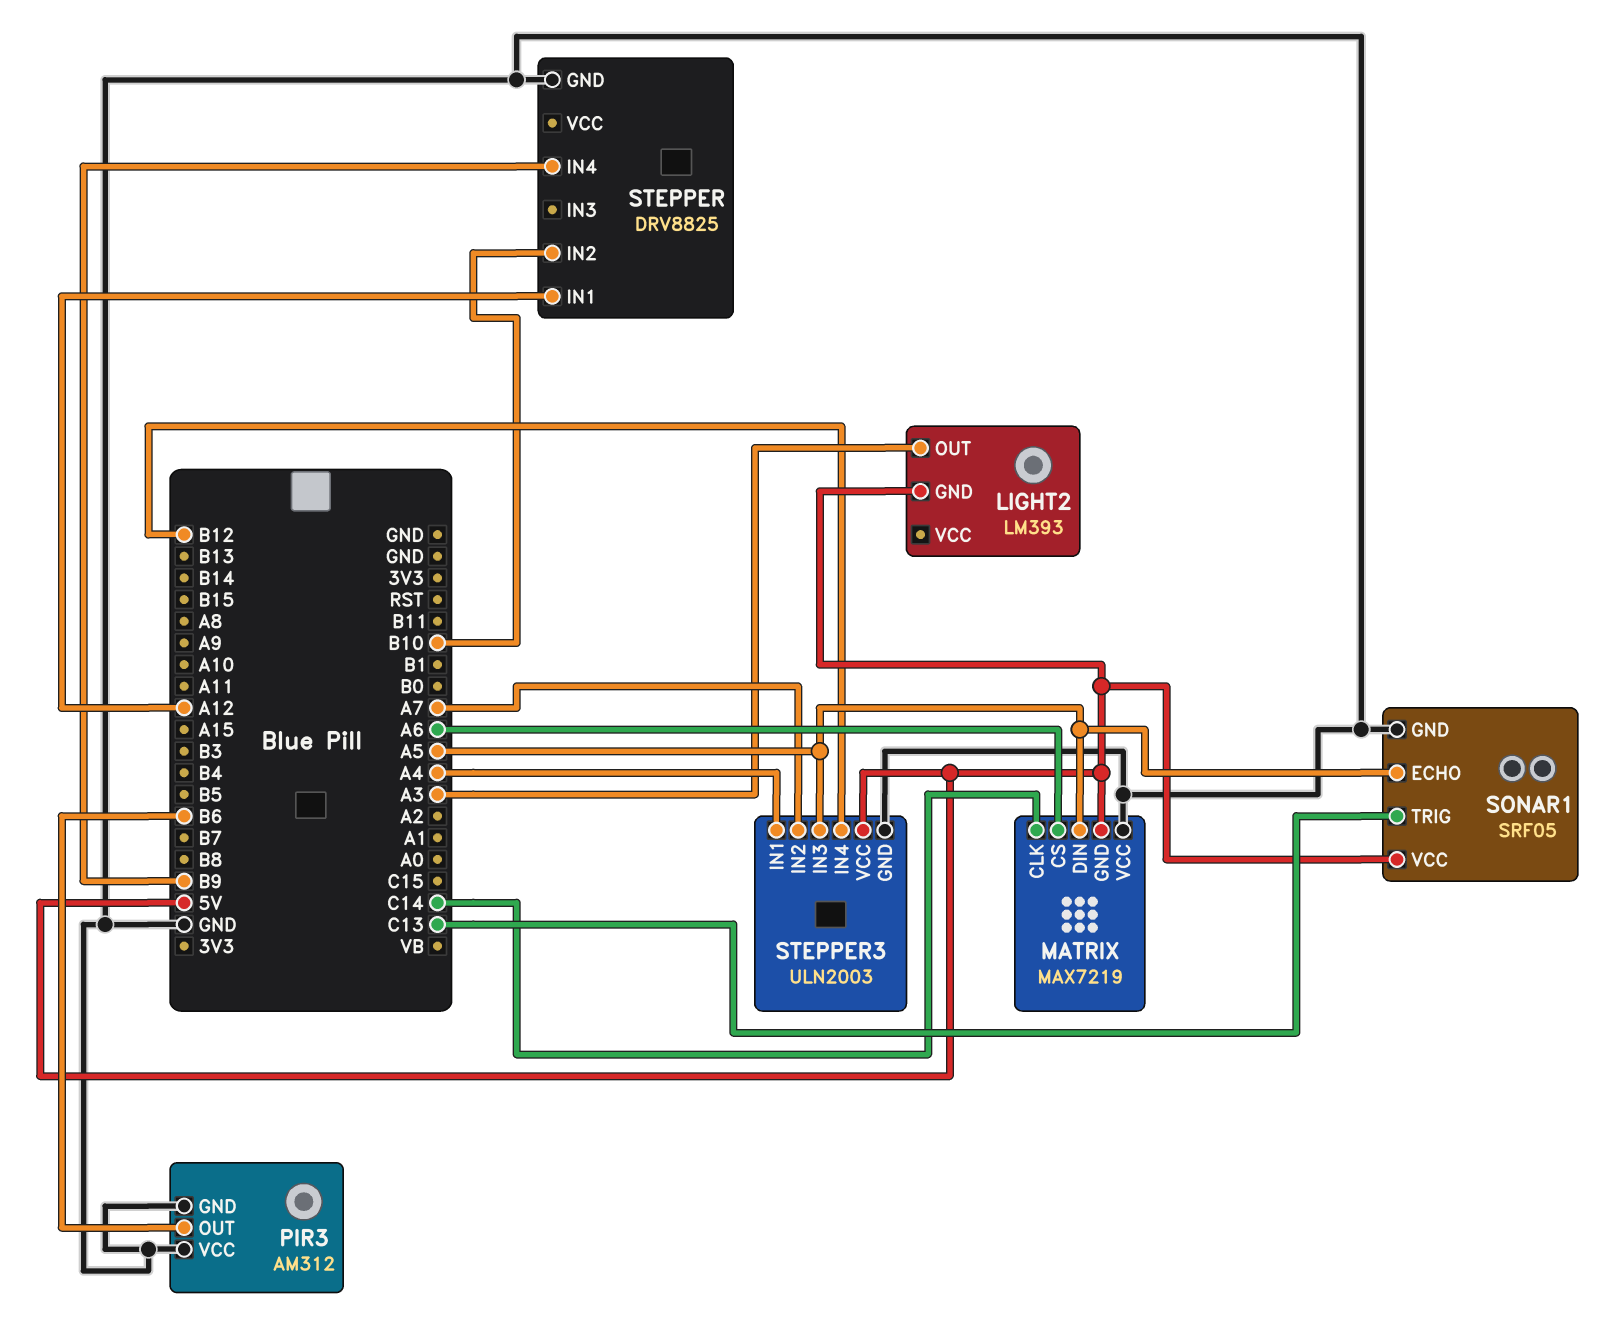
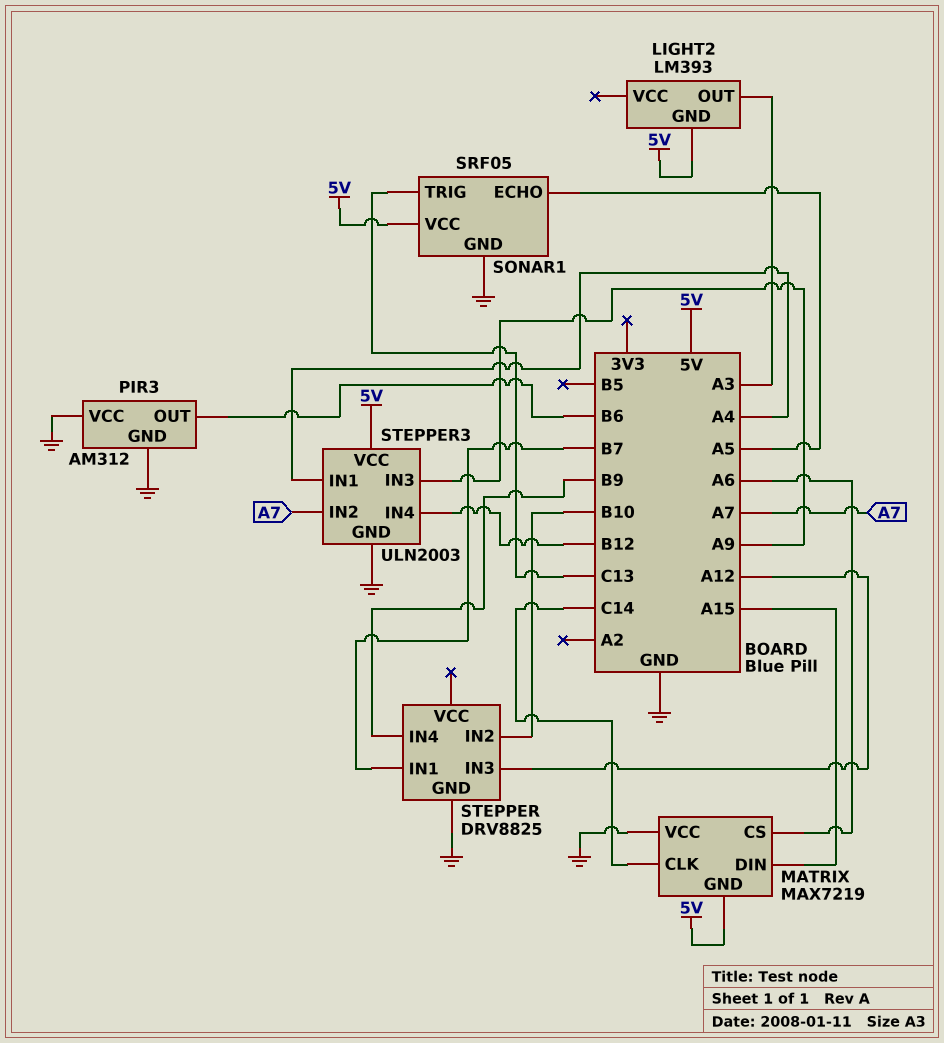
MATRIX pin DIN: A5 -> A15
STEPPER pin IN1: A12 -> B7
STEPPER pin IN3: none -> A12
STEPPER3 pin IN3: A5 -> A9

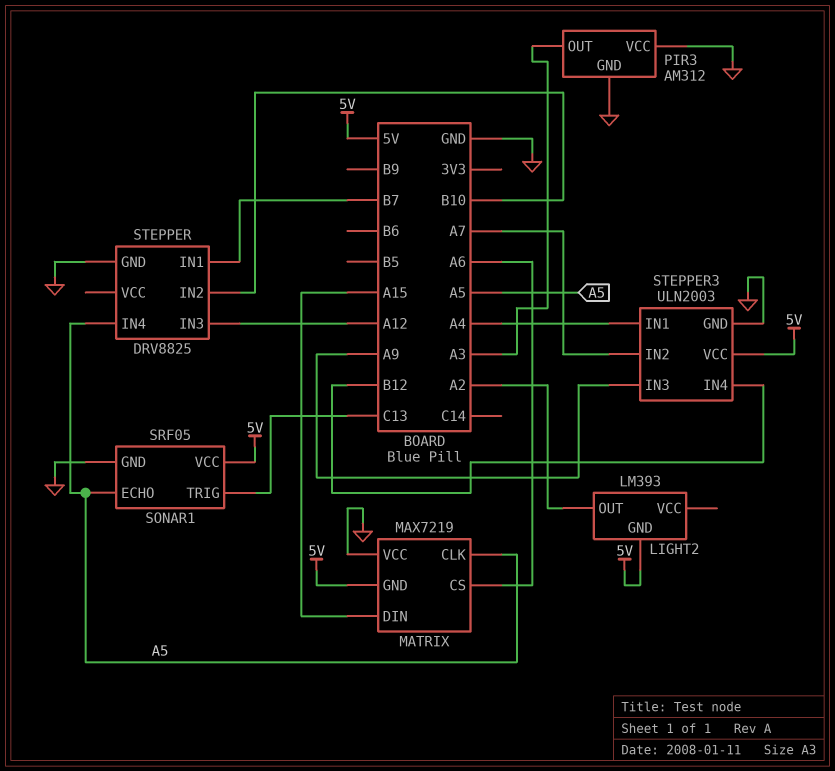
LIGHT2 pin OUT: A3 -> A2
MATRIX pin CLK: C14 -> A5
PIR3 pin OUT: B6 -> A3
STEPPER pin IN4: B9 -> A5

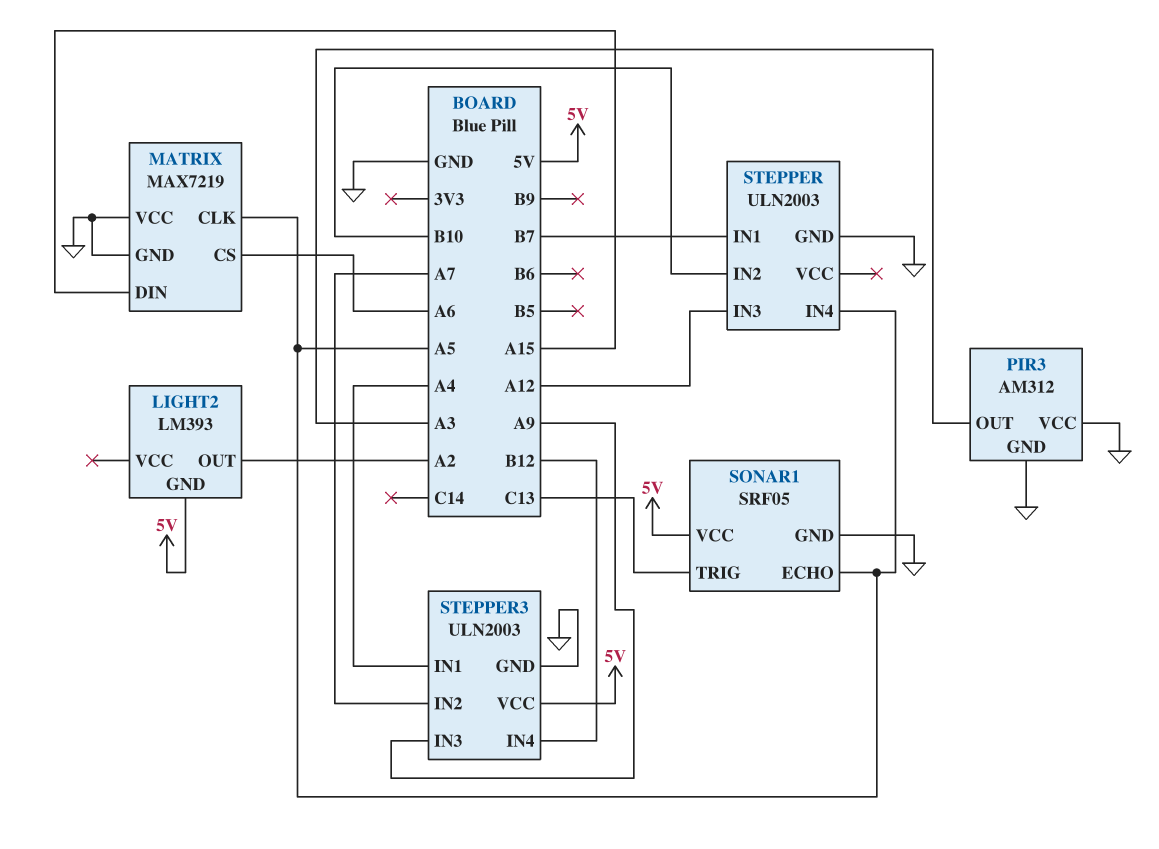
MATRIX pin GND: 5V -> GND
STEPPER: DRV8825 -> ULN2003

